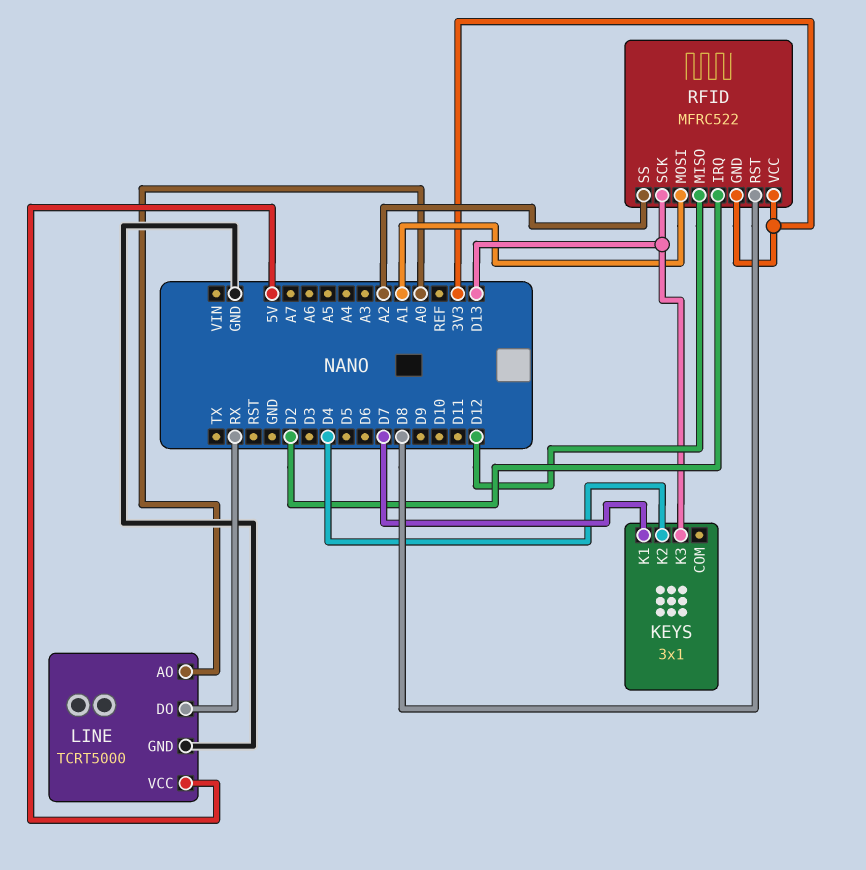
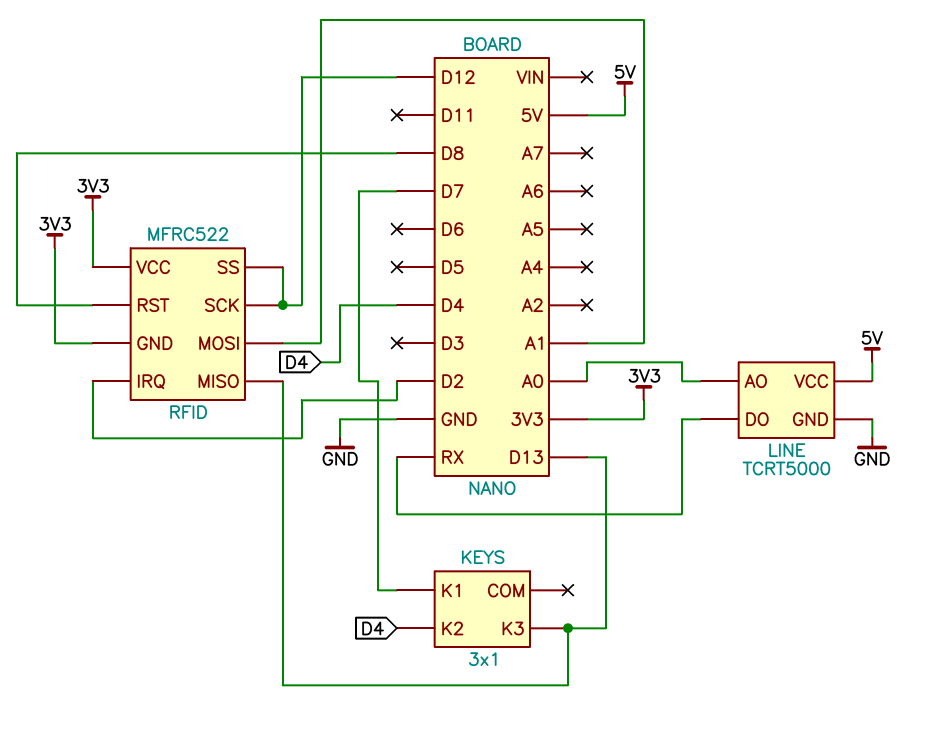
RFID pin MISO: D12 -> D13
RFID pin SCK: D13 -> D12
RFID pin SS: A2 -> D12

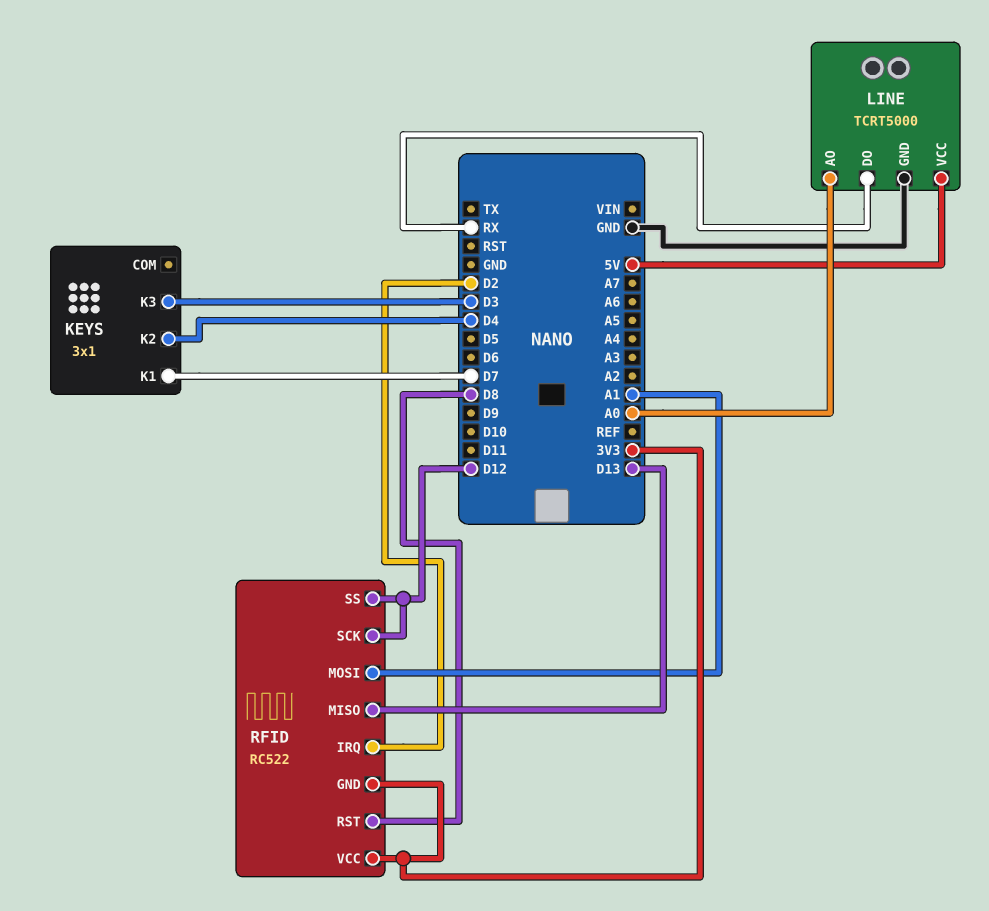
KEYS pin K3: D13 -> D3
RFID: MFRC522 -> RC522

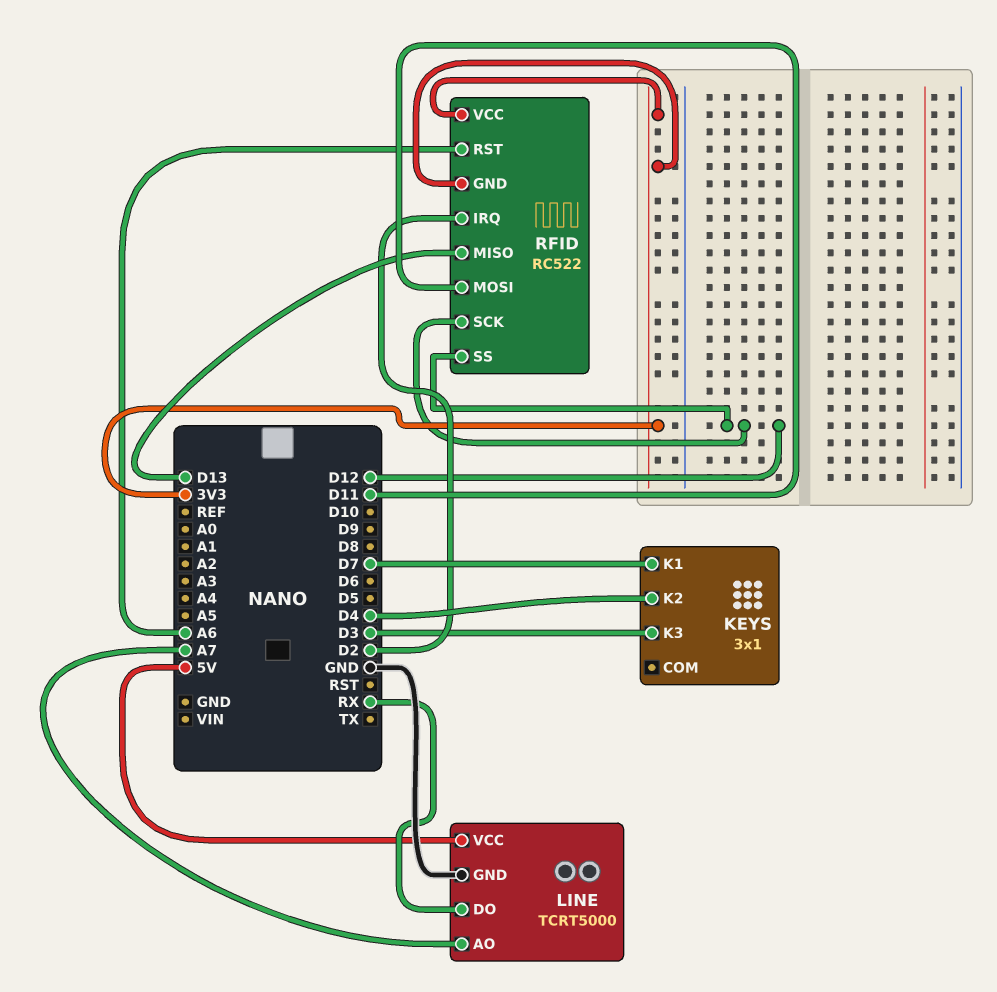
LINE pin AO: A0 -> A7
RFID pin MOSI: A1 -> D11
RFID pin RST: D8 -> A6

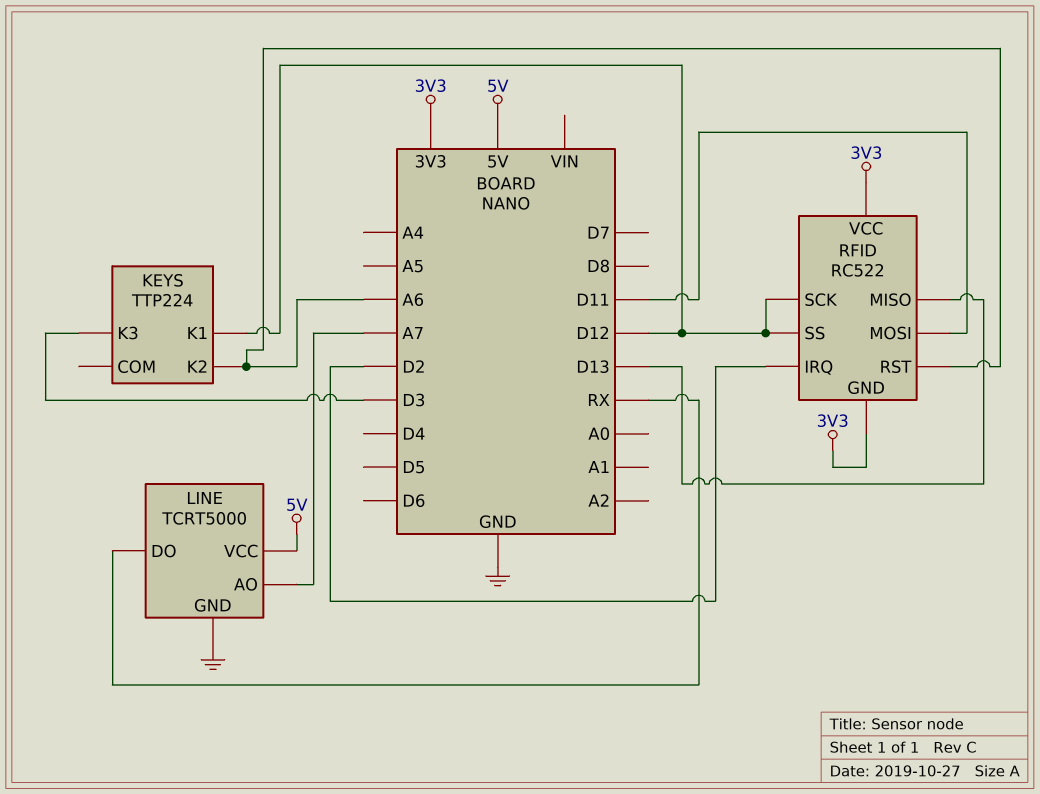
KEYS: 3x1 -> TTP224
KEYS pin K1: D7 -> D12
KEYS pin K2: D4 -> A6

